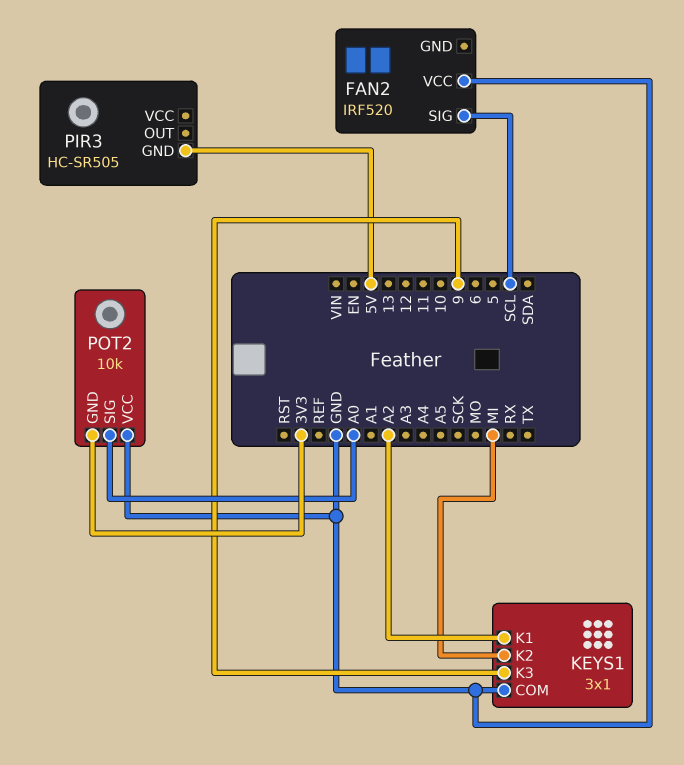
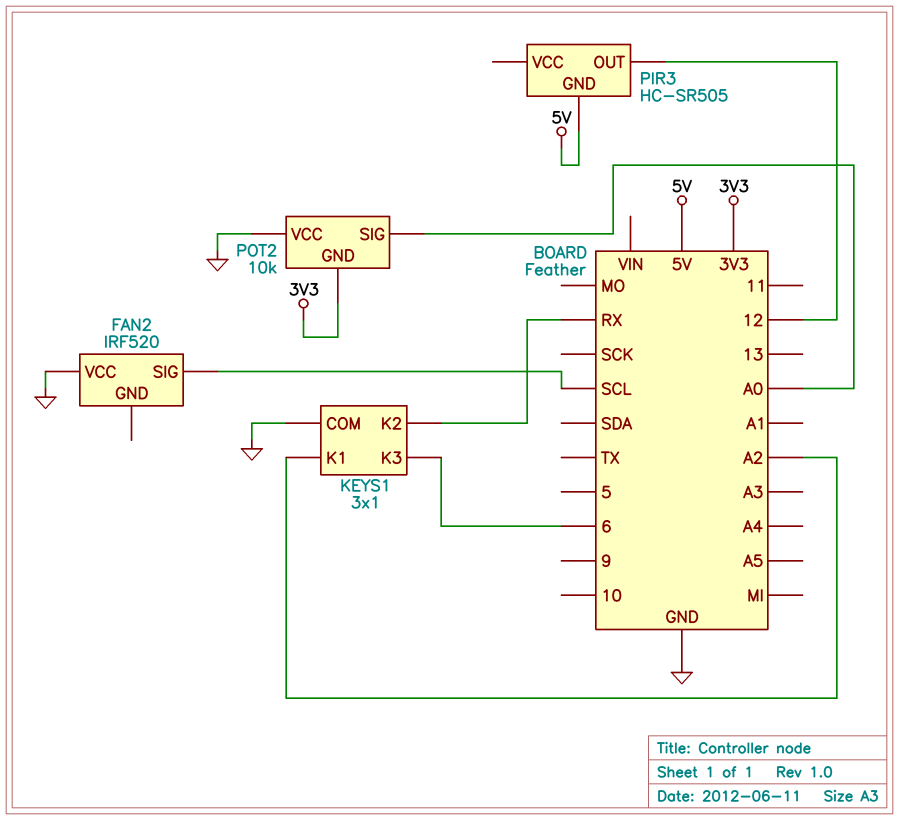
KEYS1 pin K2: MI -> RX
KEYS1 pin K3: 9 -> 6
PIR3 pin OUT: none -> 12

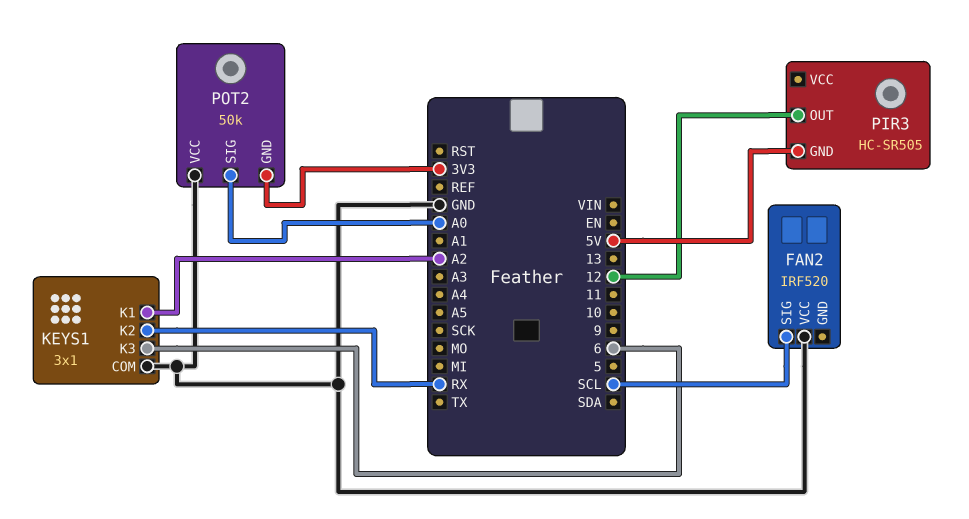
POT2: 10k -> 50k

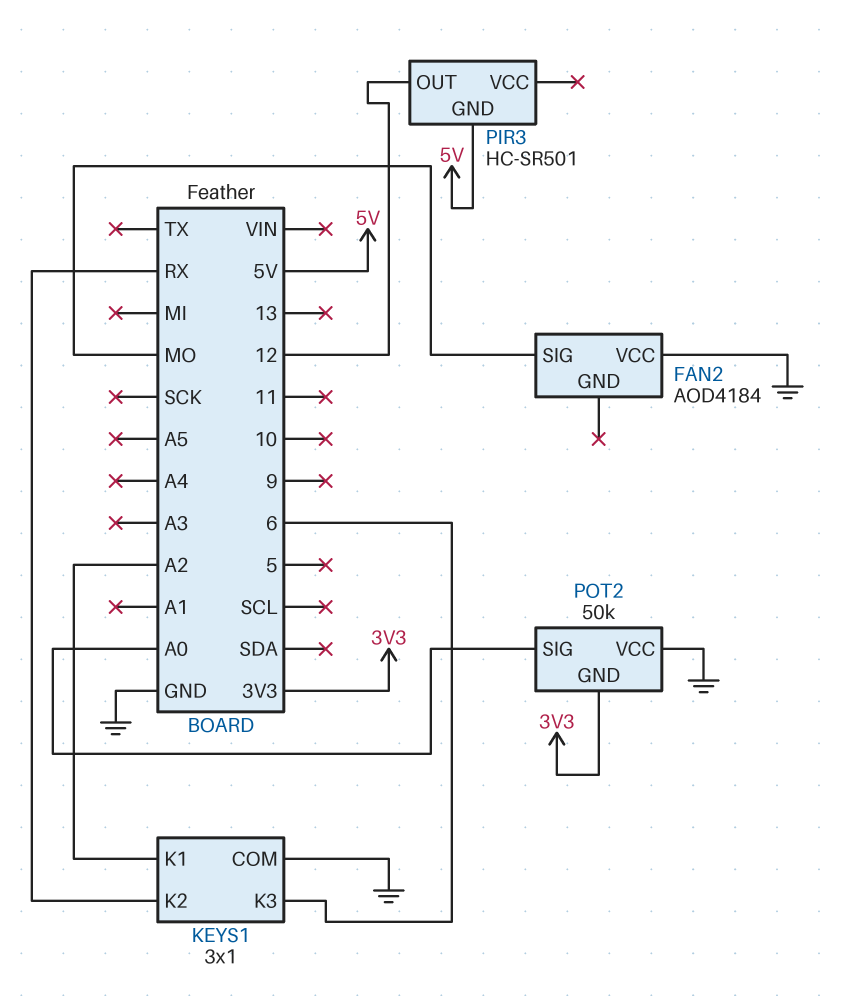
FAN2: IRF520 -> AOD4184
FAN2 pin SIG: SCL -> MO
PIR3: HC-SR505 -> HC-SR501

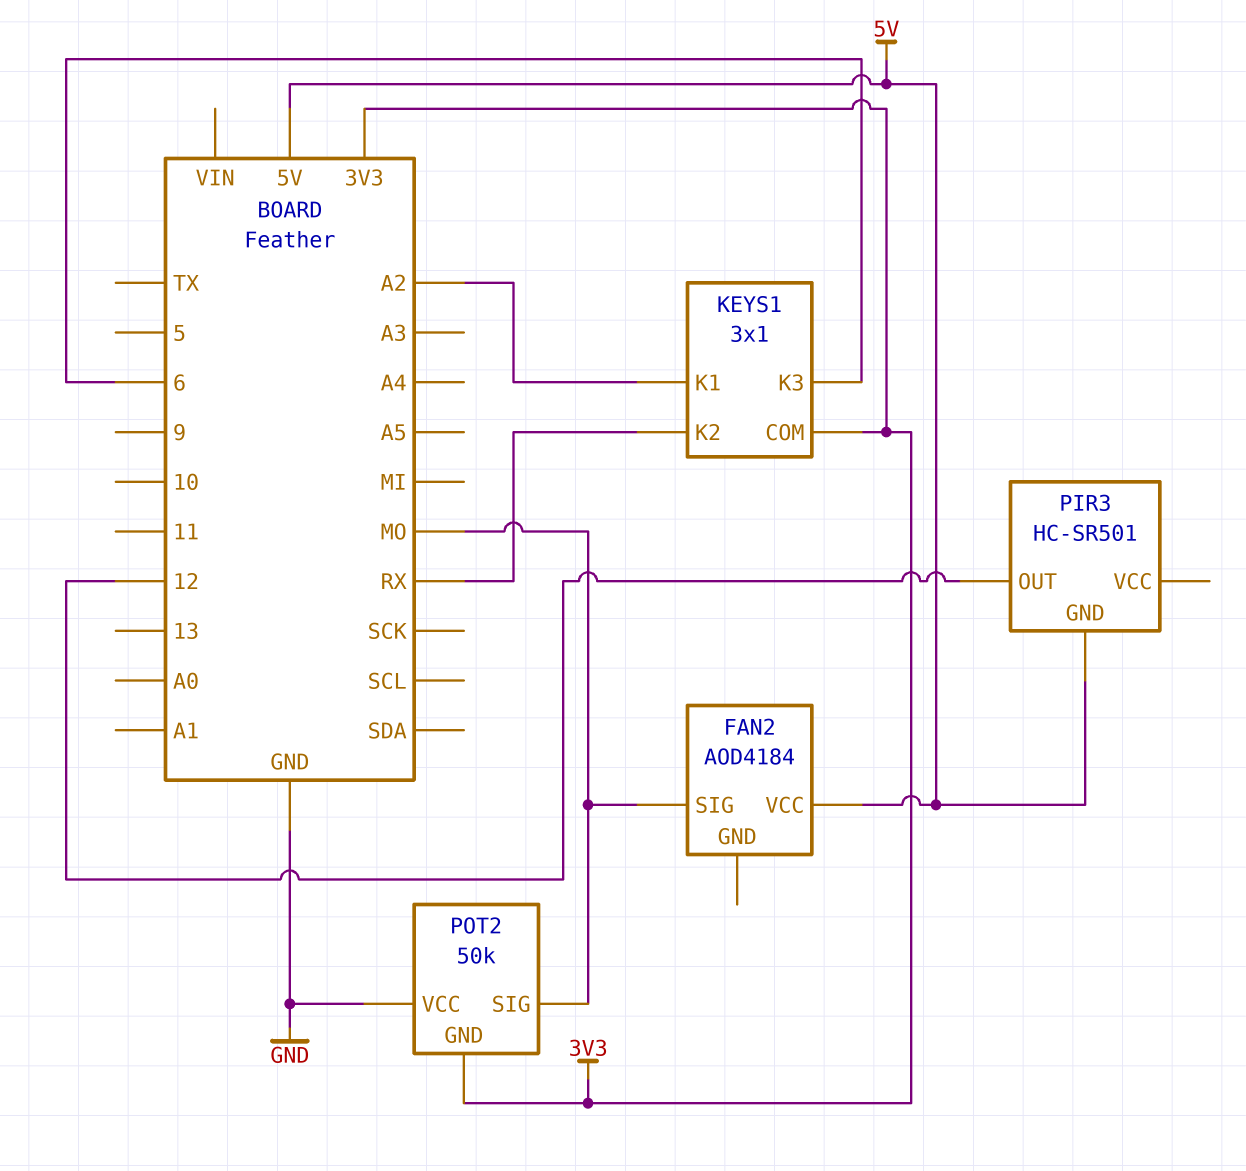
FAN2 pin VCC: GND -> 5V
KEYS1 pin COM: GND -> 3V3
POT2 pin SIG: A0 -> MO

